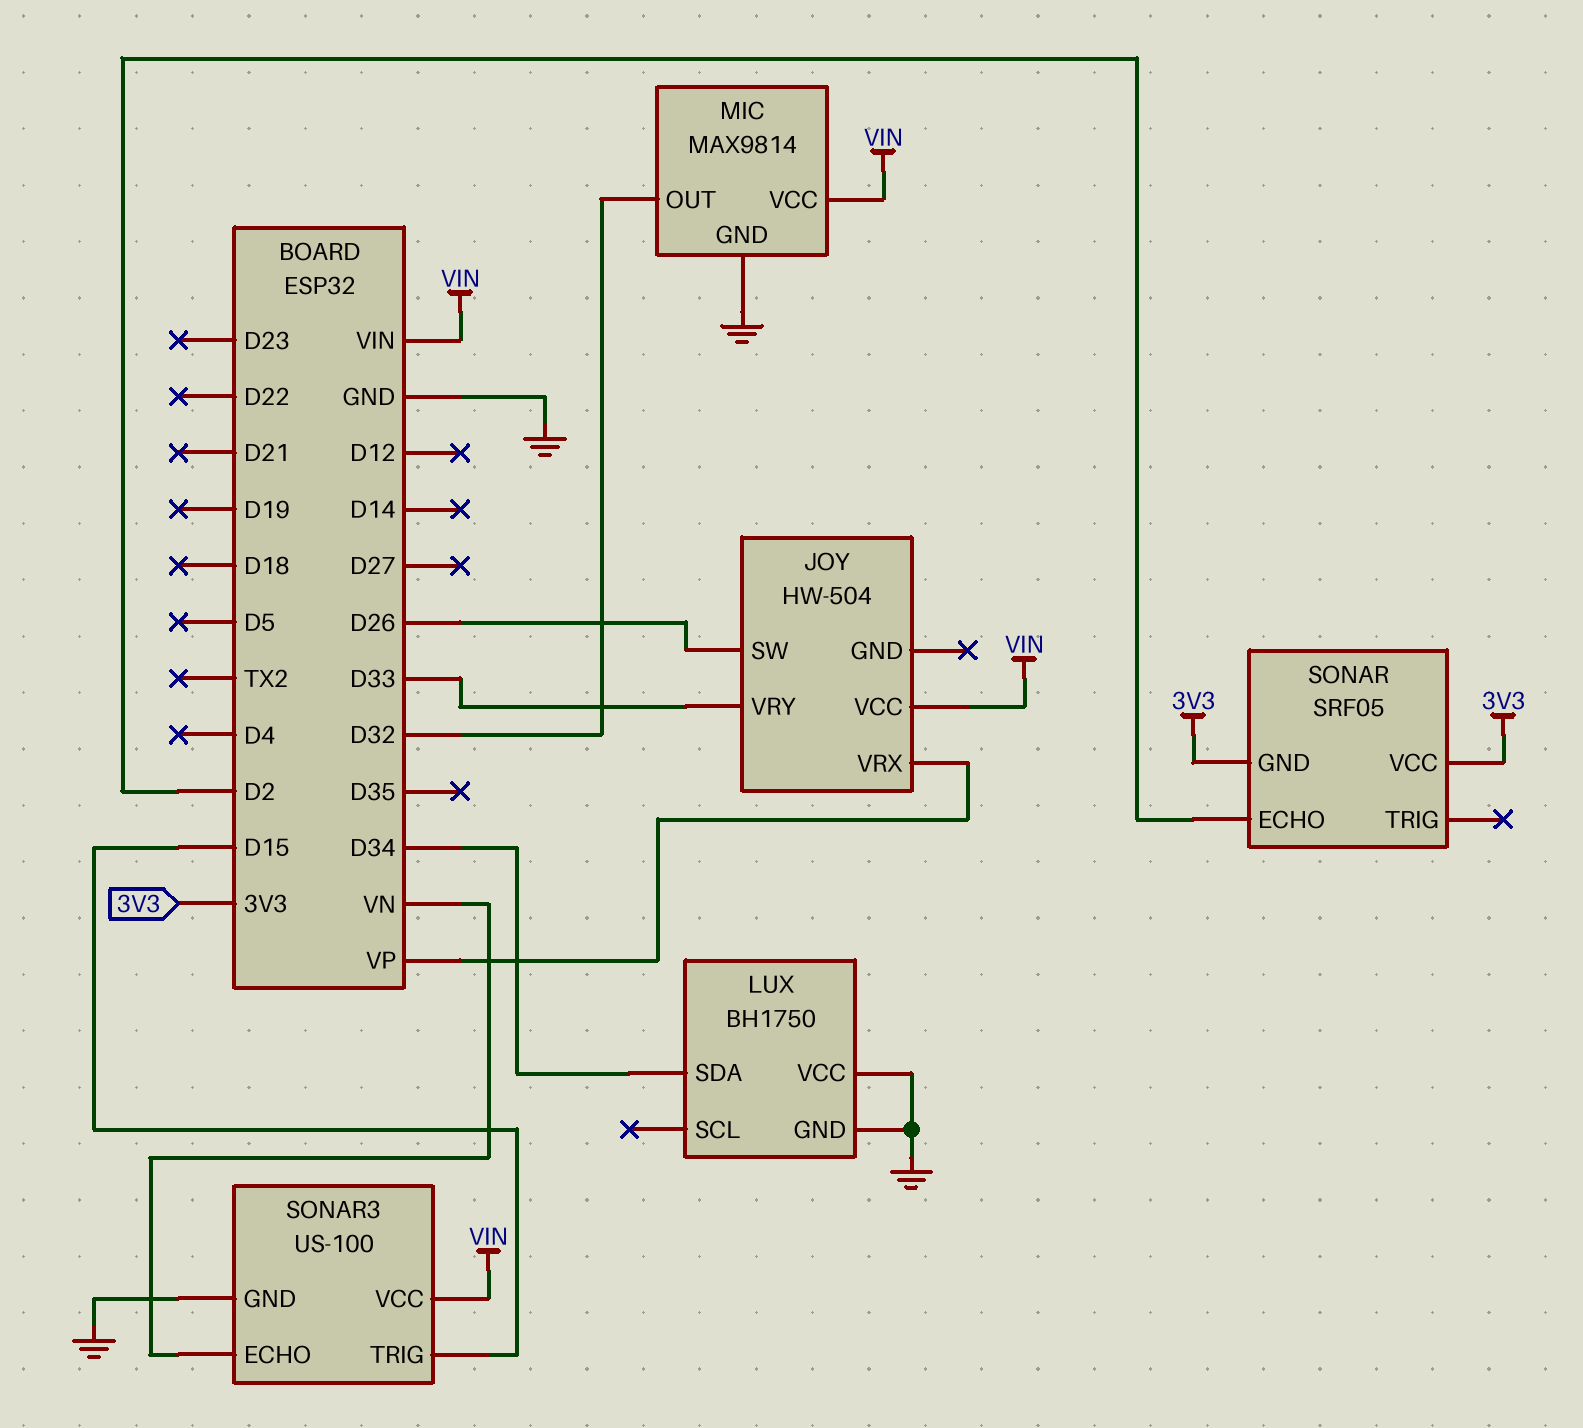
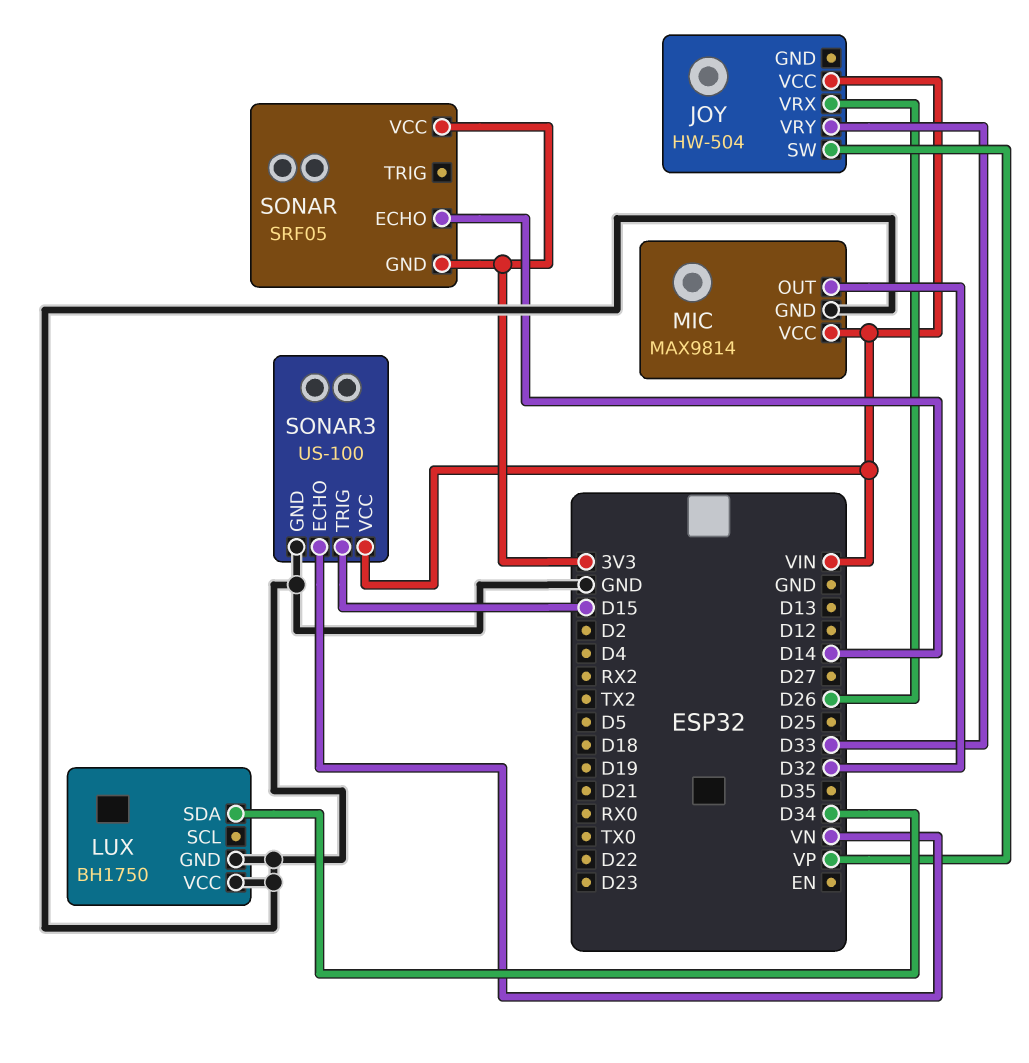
JOY pin SW: D26 -> VP
JOY pin VRX: VP -> D26
SONAR pin ECHO: D2 -> D14

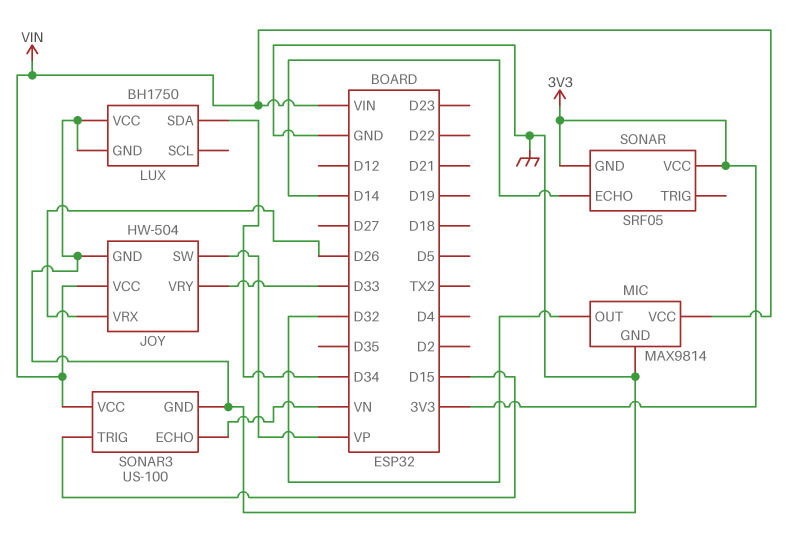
JOY pin GND: none -> GND

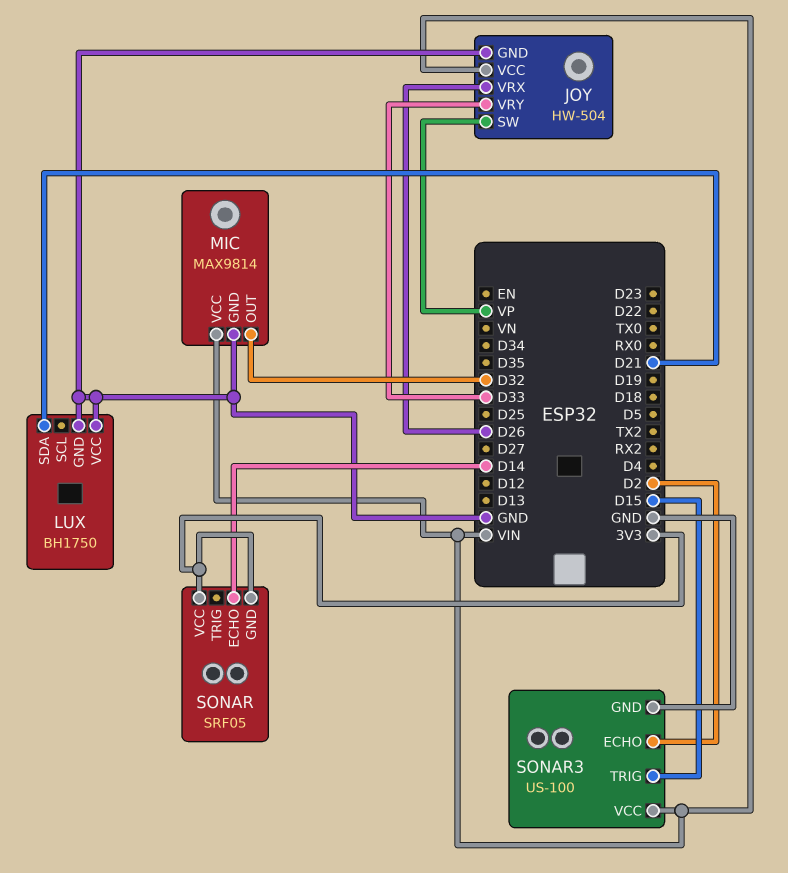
LUX pin SDA: D34 -> D21
SONAR3 pin ECHO: VN -> D2

